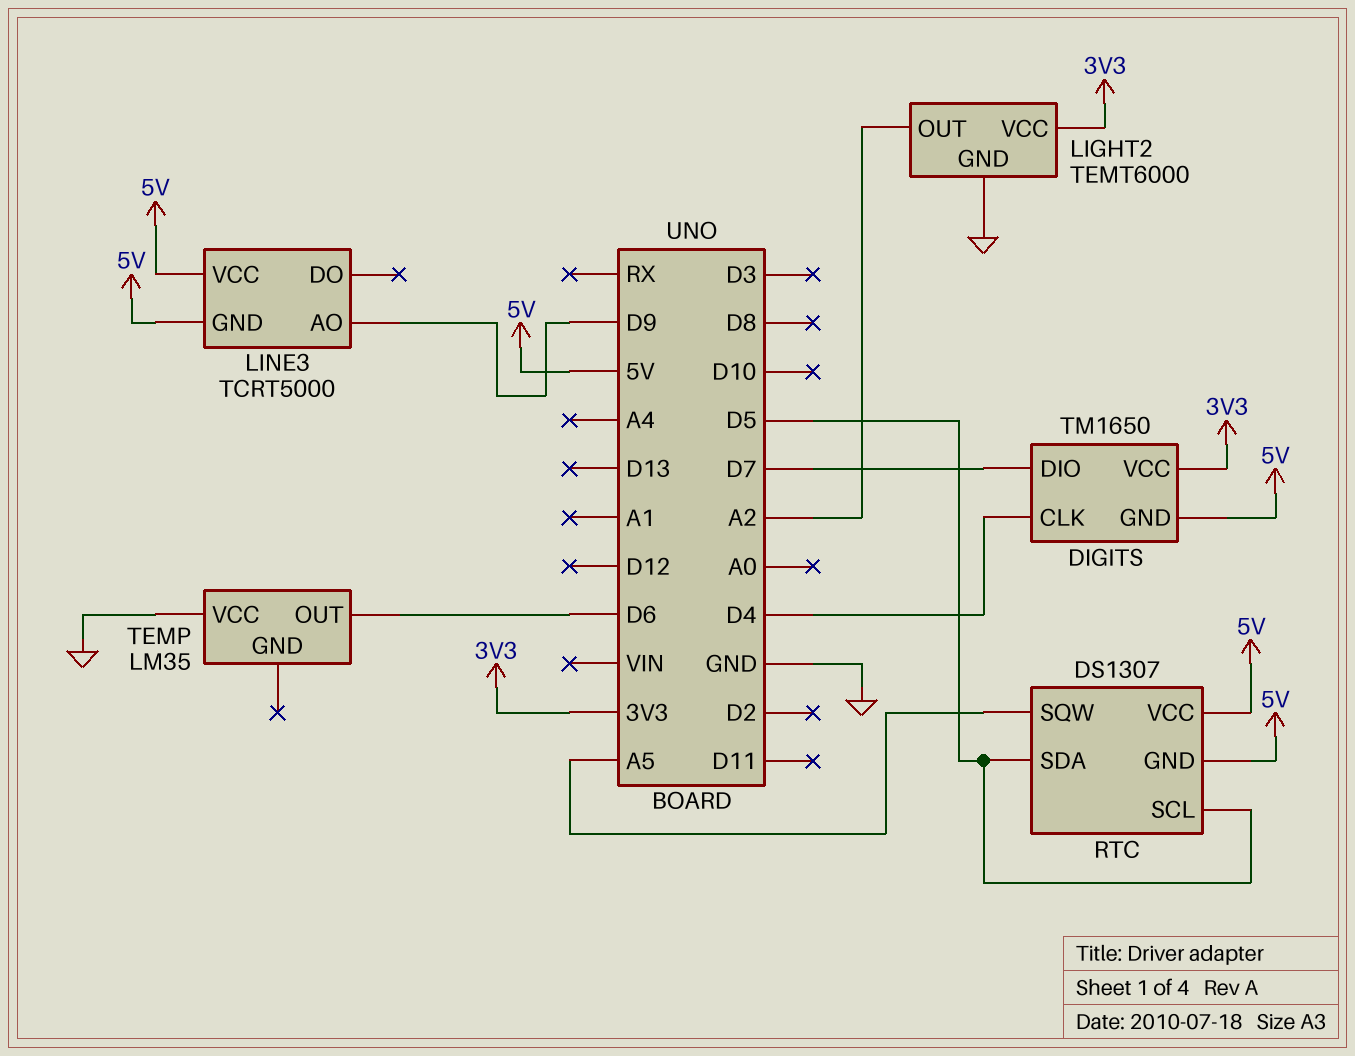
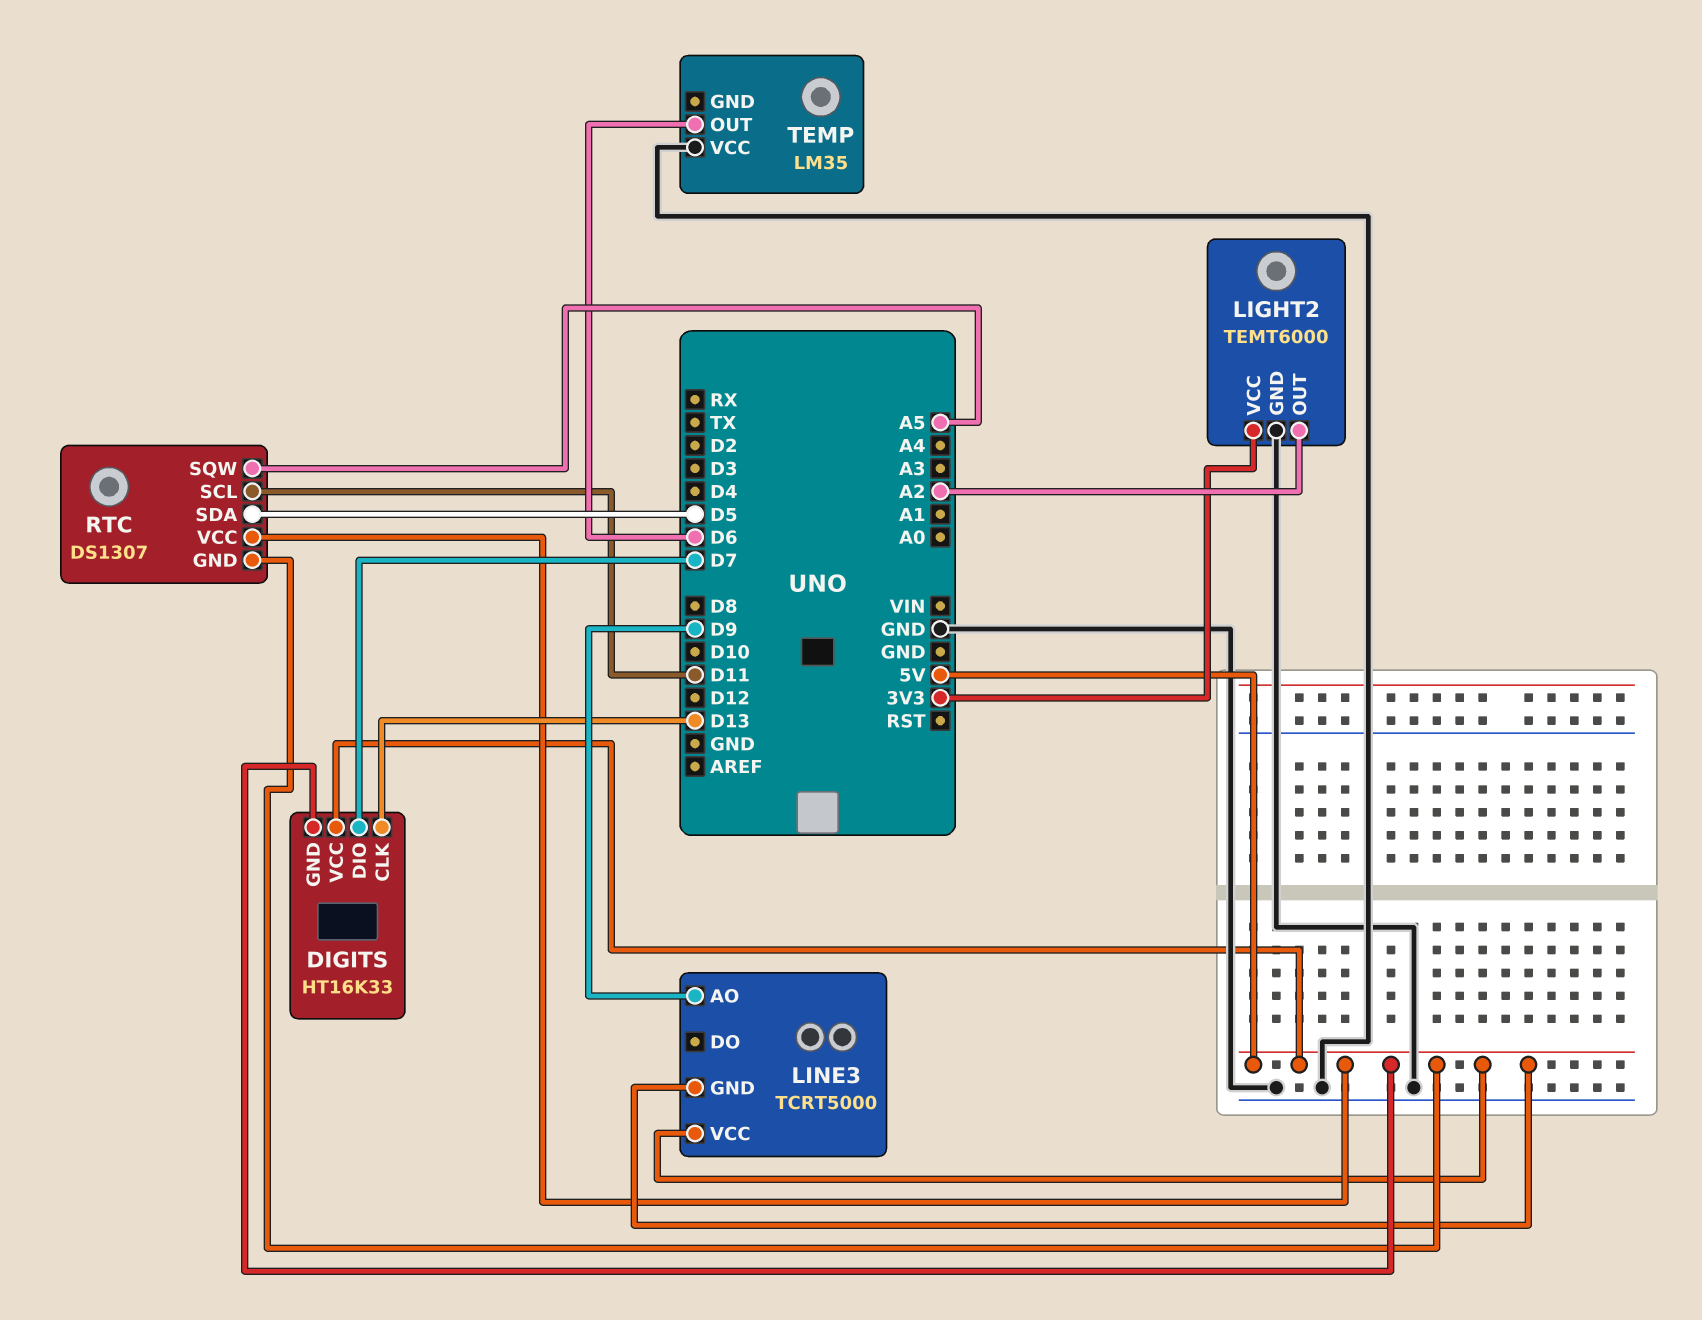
DIGITS: TM1650 -> HT16K33
DIGITS pin CLK: D4 -> D13
DIGITS pin VCC: 3V3 -> 5V
RTC pin SCL: D5 -> D11

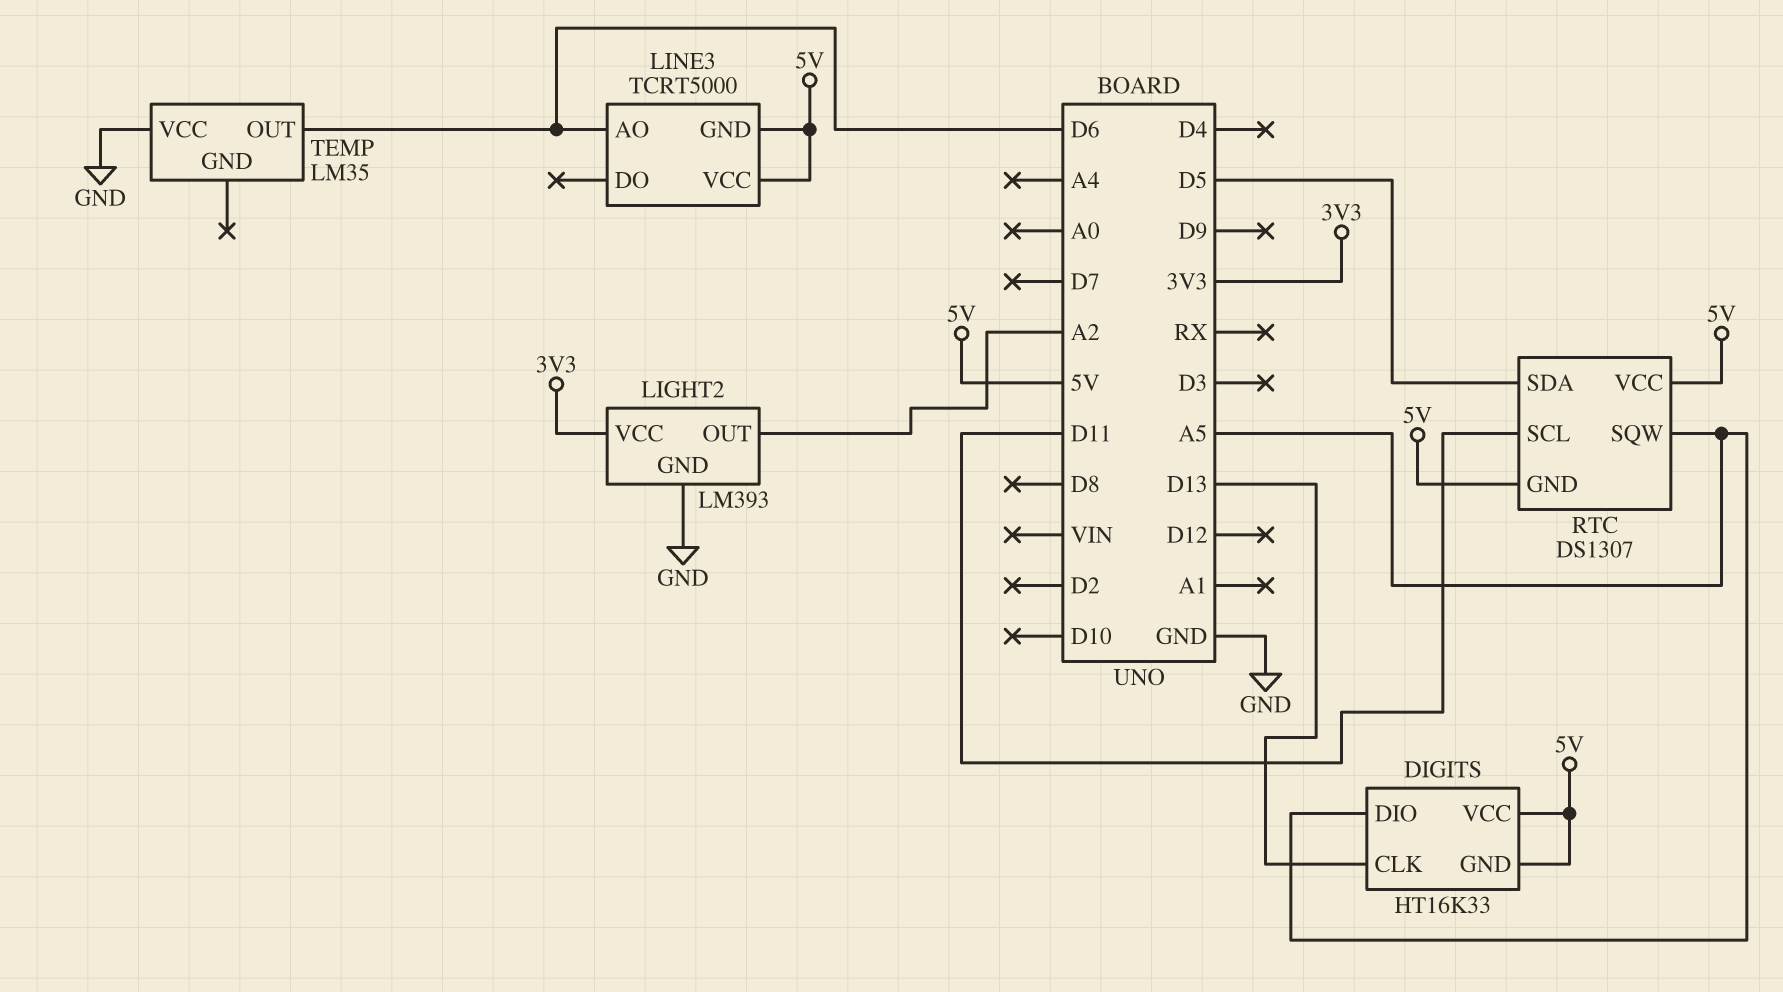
DIGITS pin DIO: D7 -> A5
LIGHT2: TEMT6000 -> LM393
LINE3 pin AO: D9 -> D6

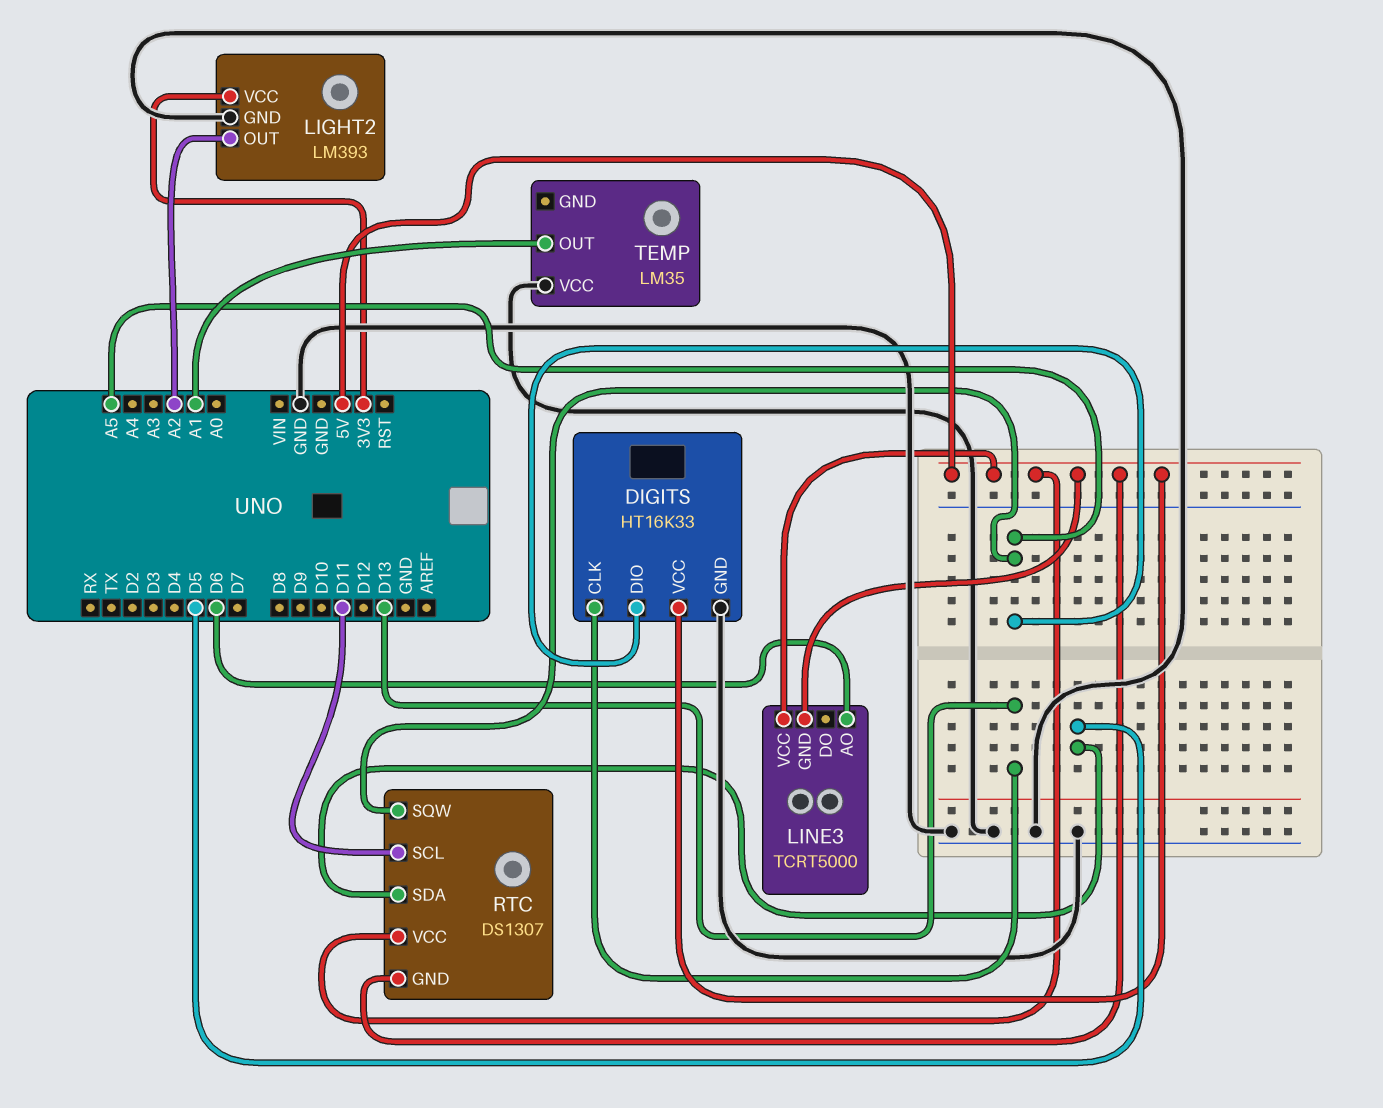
DIGITS pin GND: 5V -> GND
TEMP pin OUT: D6 -> A1

